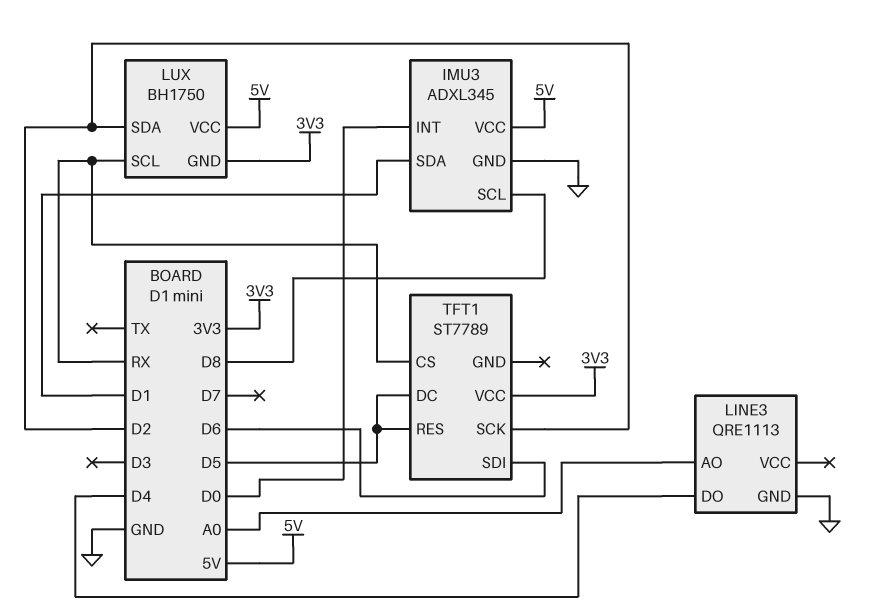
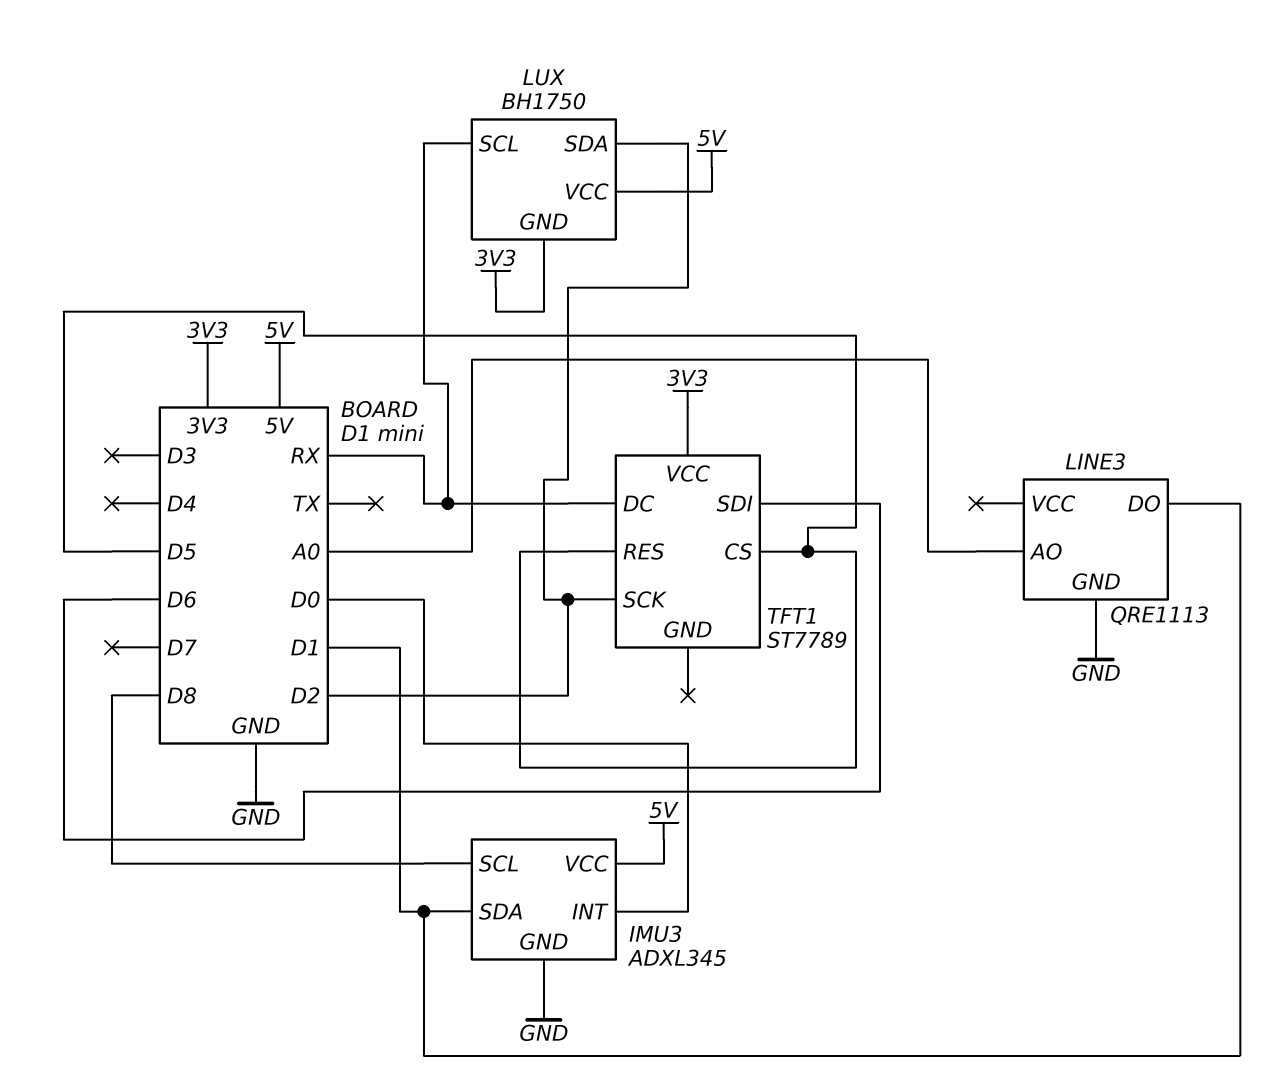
LINE3 pin DO: D4 -> D1
TFT1 pin CS: RX -> D5
TFT1 pin DC: D5 -> RX

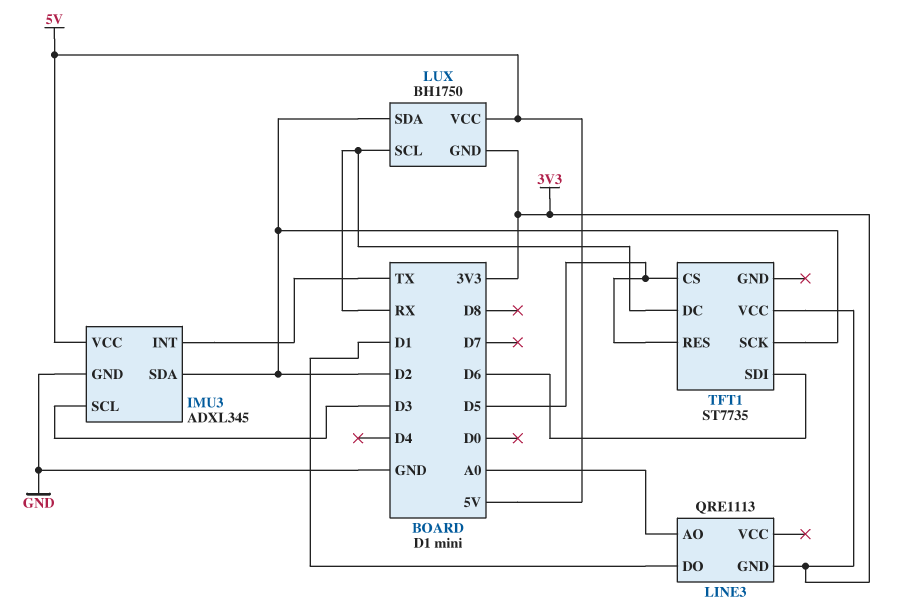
IMU3 pin INT: D0 -> TX
IMU3 pin SCL: D8 -> D3
IMU3 pin SDA: D1 -> D2
LINE3 pin GND: GND -> 3V3
TFT1: ST7789 -> ST7735

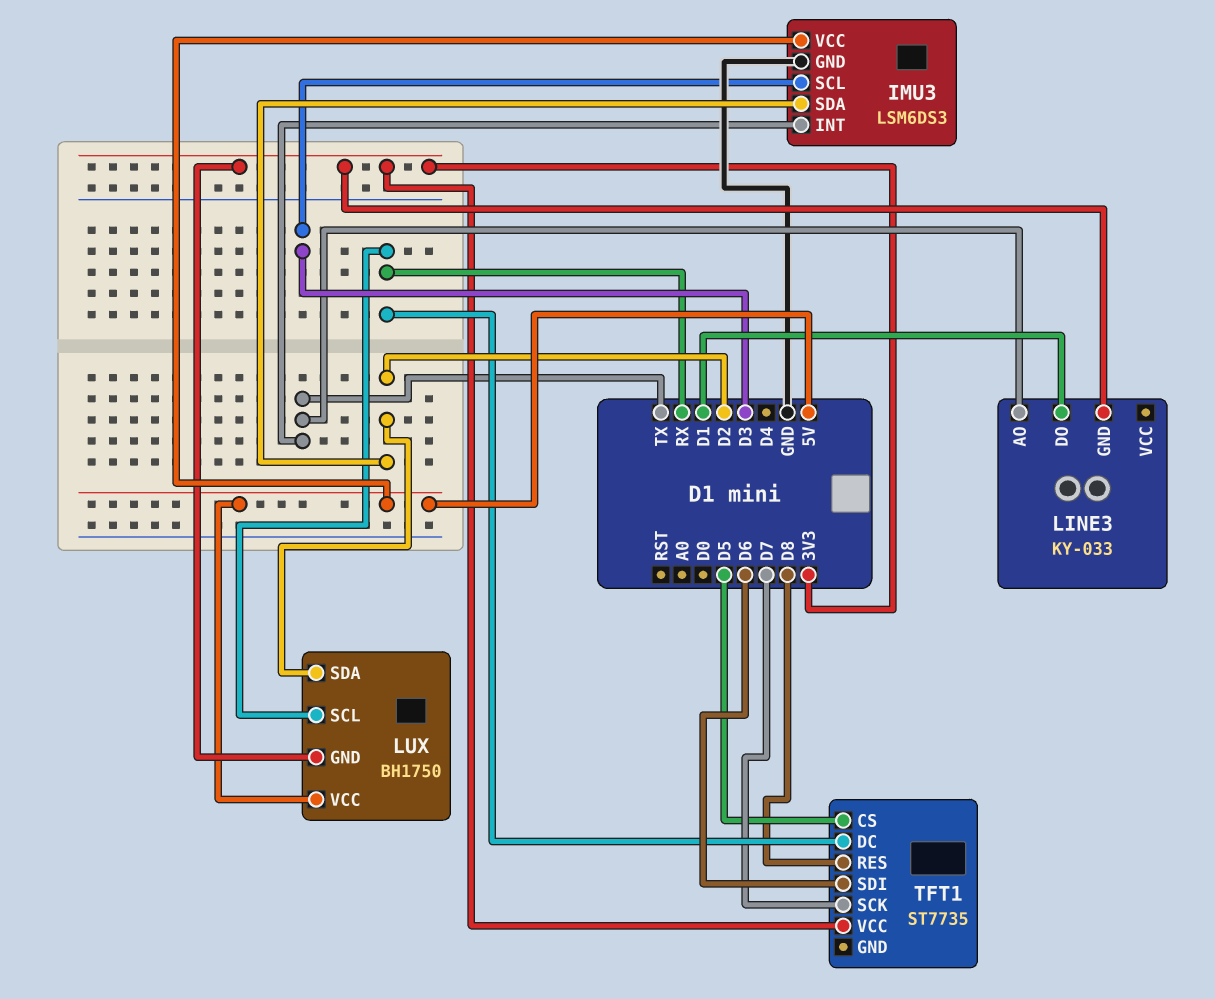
IMU3: ADXL345 -> LSM6DS3
LINE3: QRE1113 -> KY-033
LINE3 pin AO: A0 -> TX
TFT1 pin RES: D5 -> D8
TFT1 pin SCK: D2 -> D7

